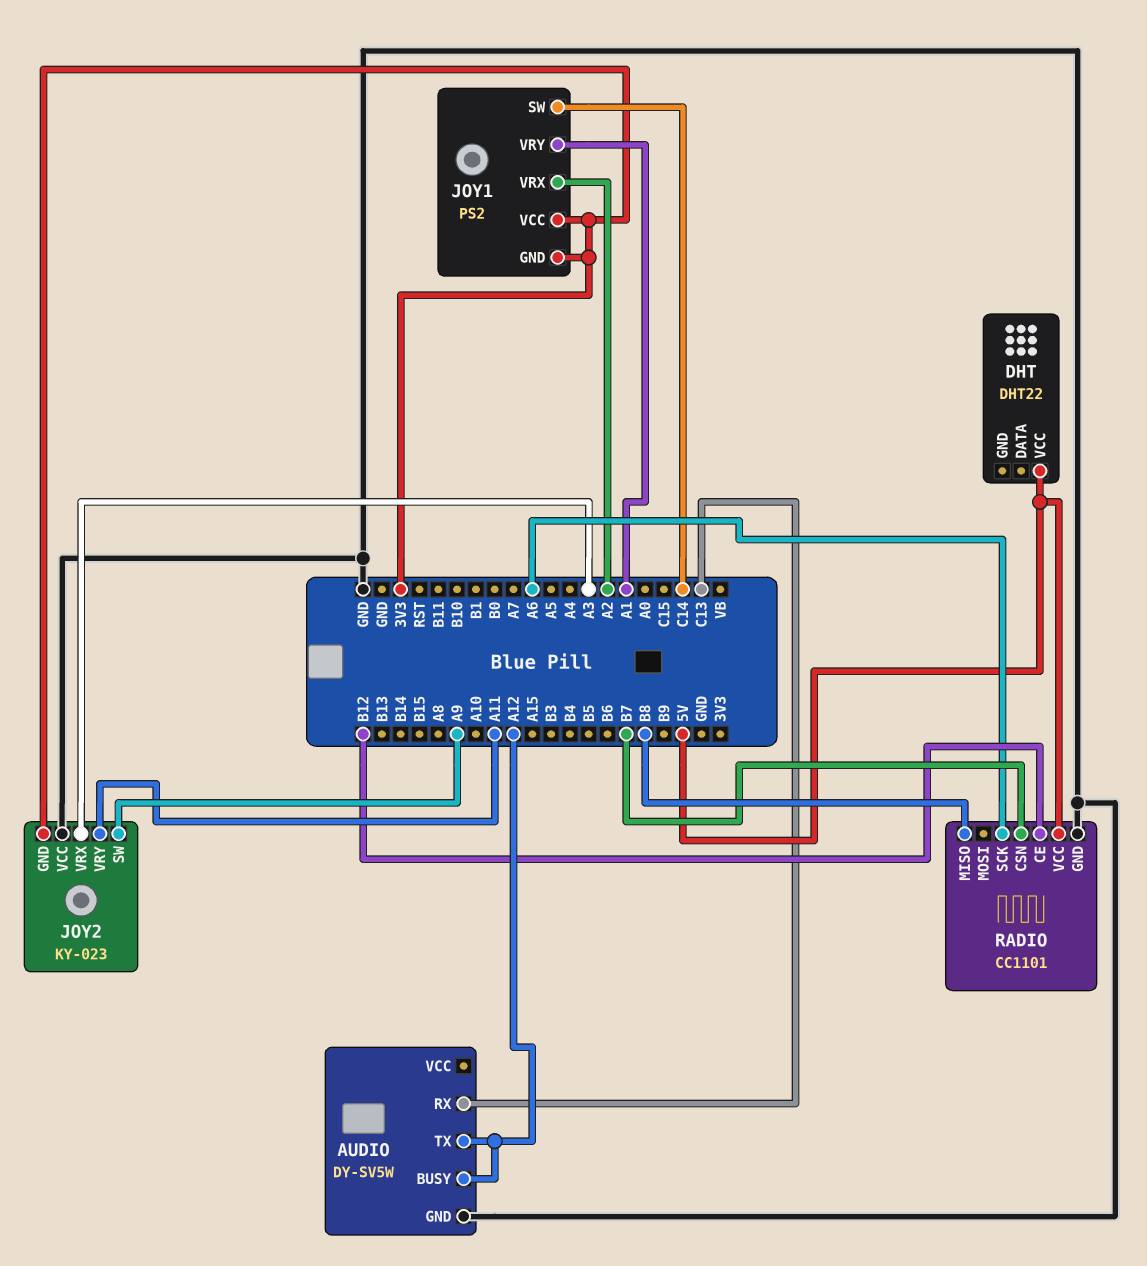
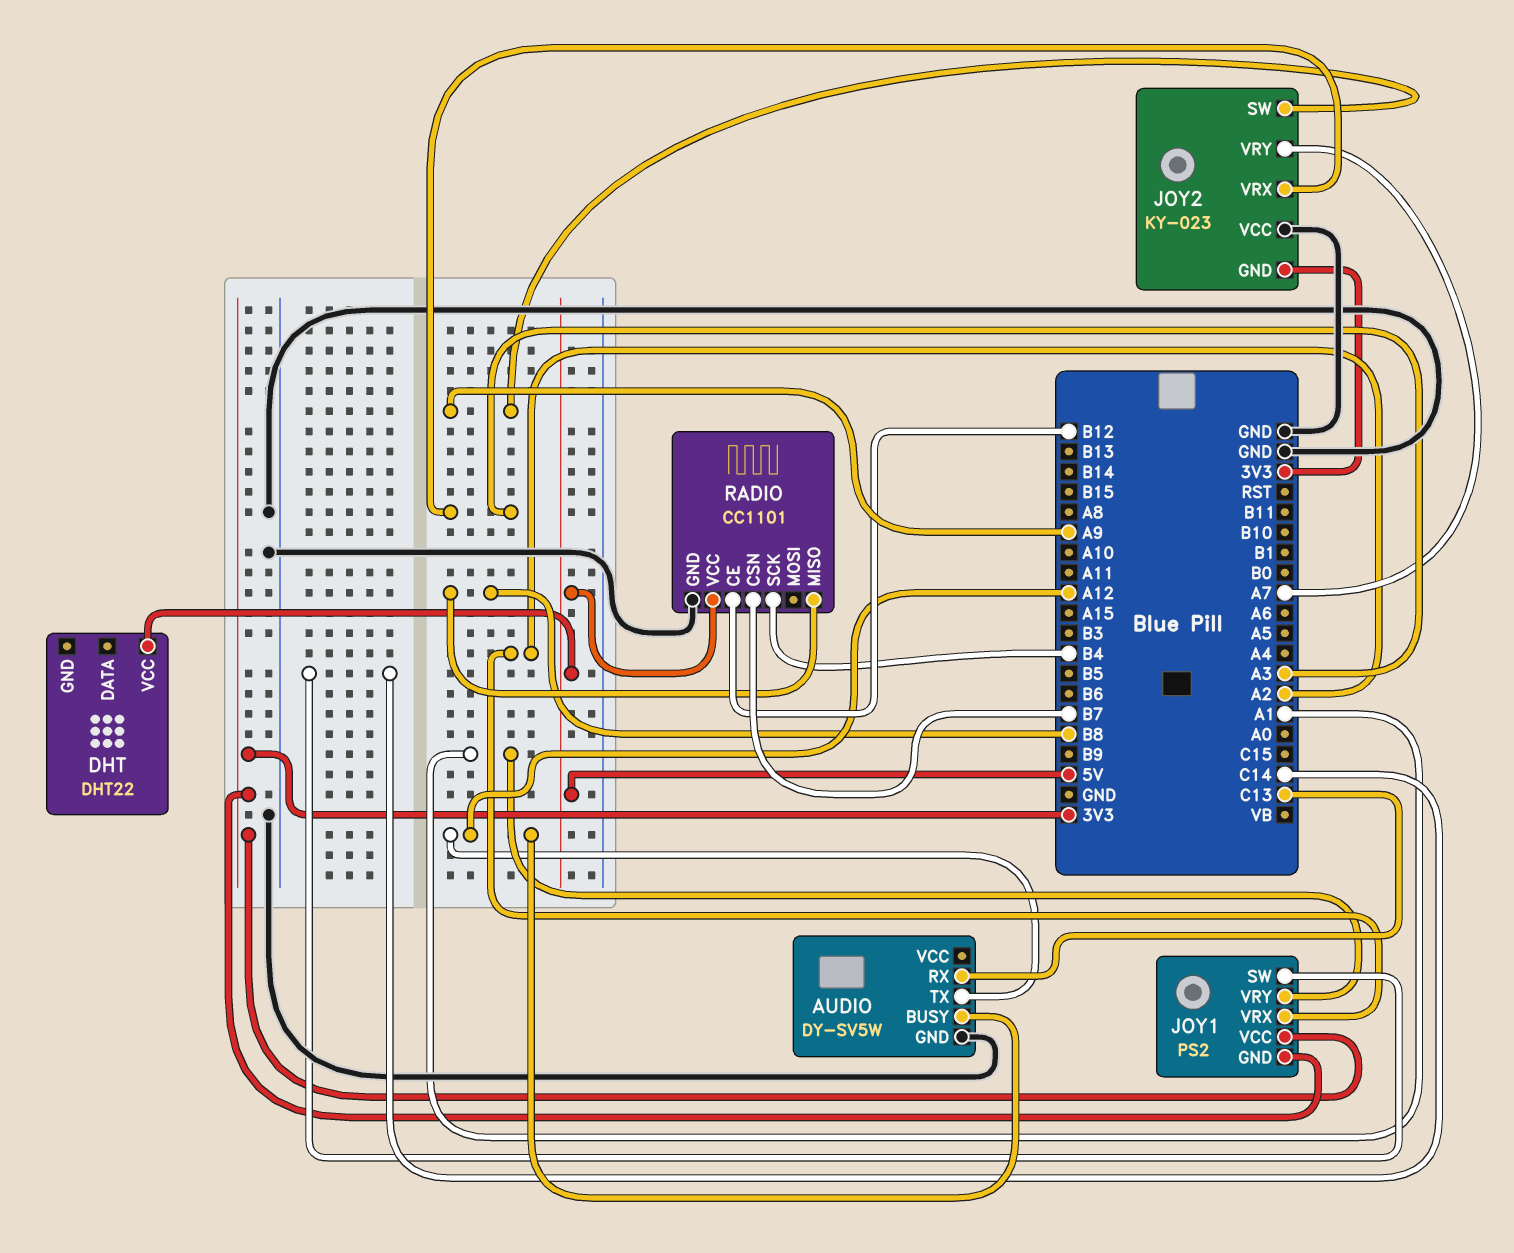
JOY2 pin VRY: A11 -> A7
RADIO pin SCK: A6 -> B4

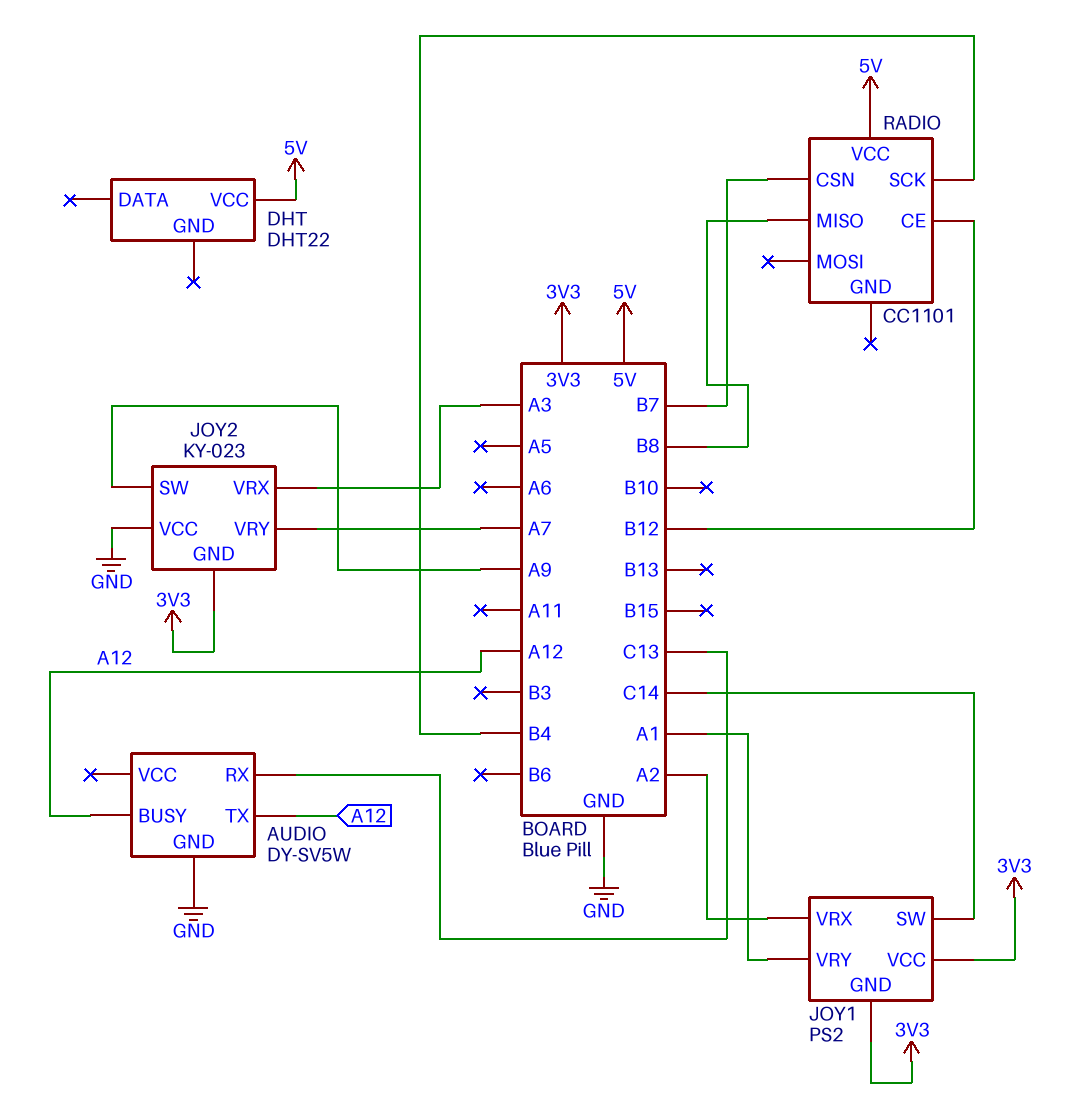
RADIO pin GND: GND -> none

